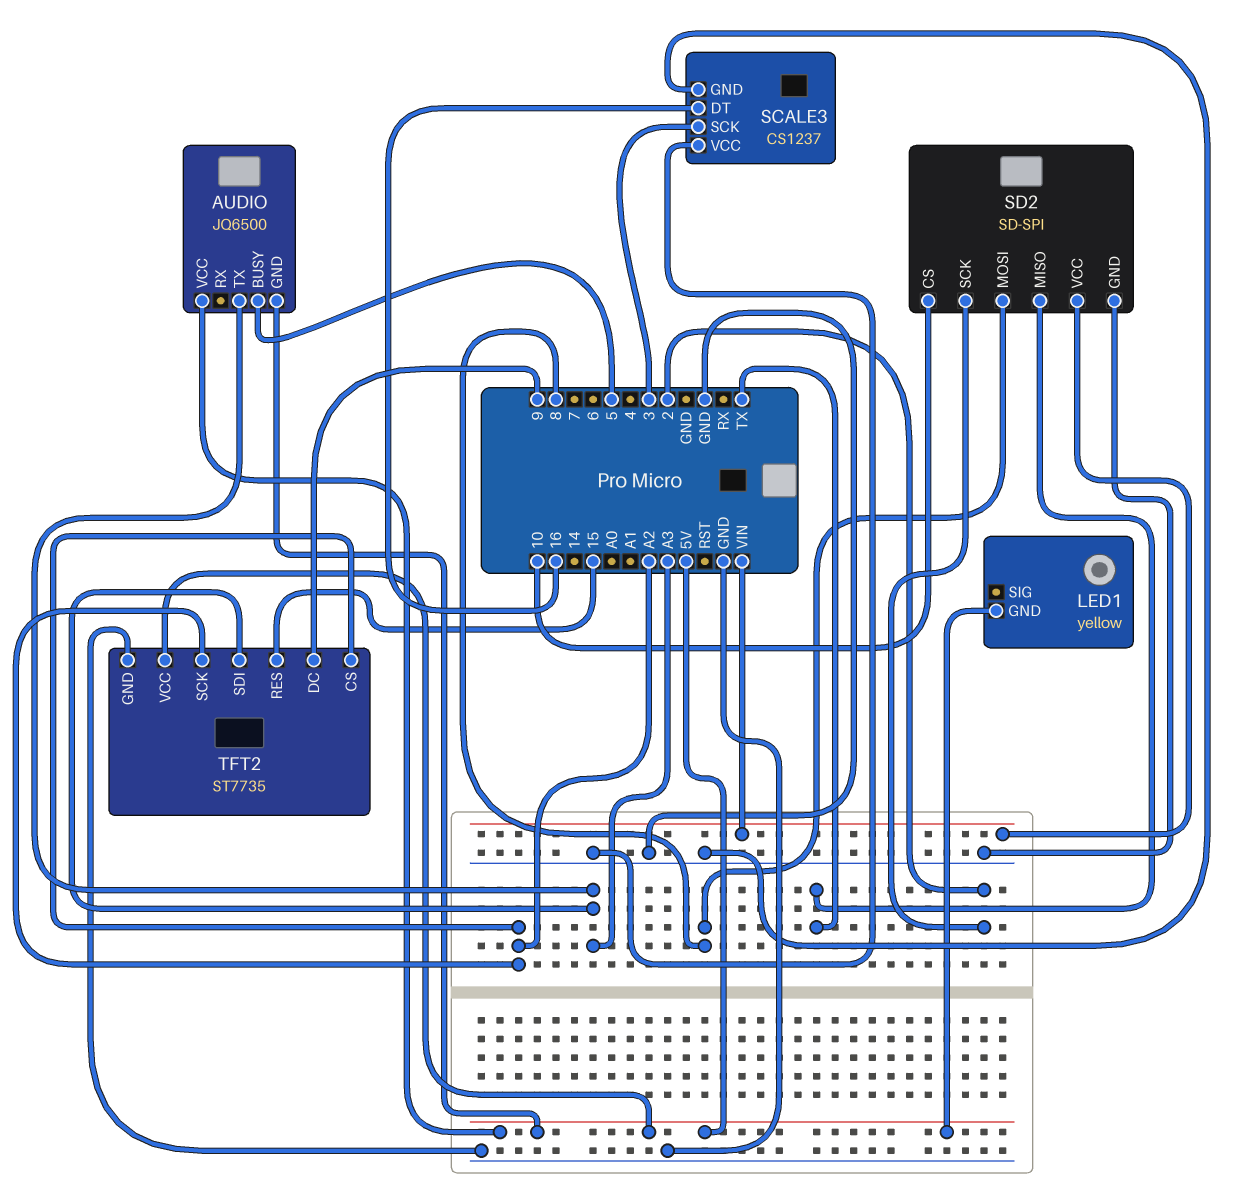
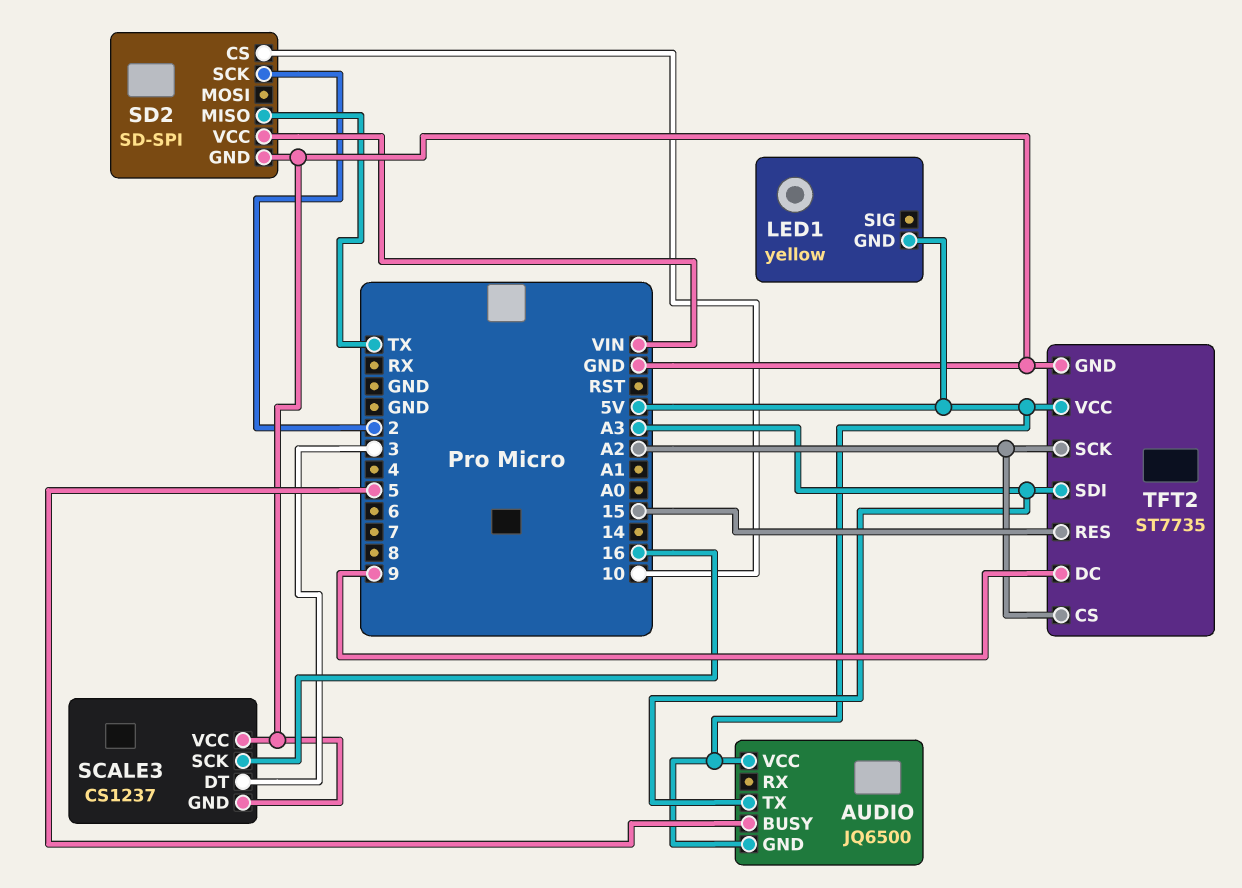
SCALE3 pin DT: 16 -> 3
SCALE3 pin SCK: 3 -> 16
SD2 pin MOSI: 8 -> none

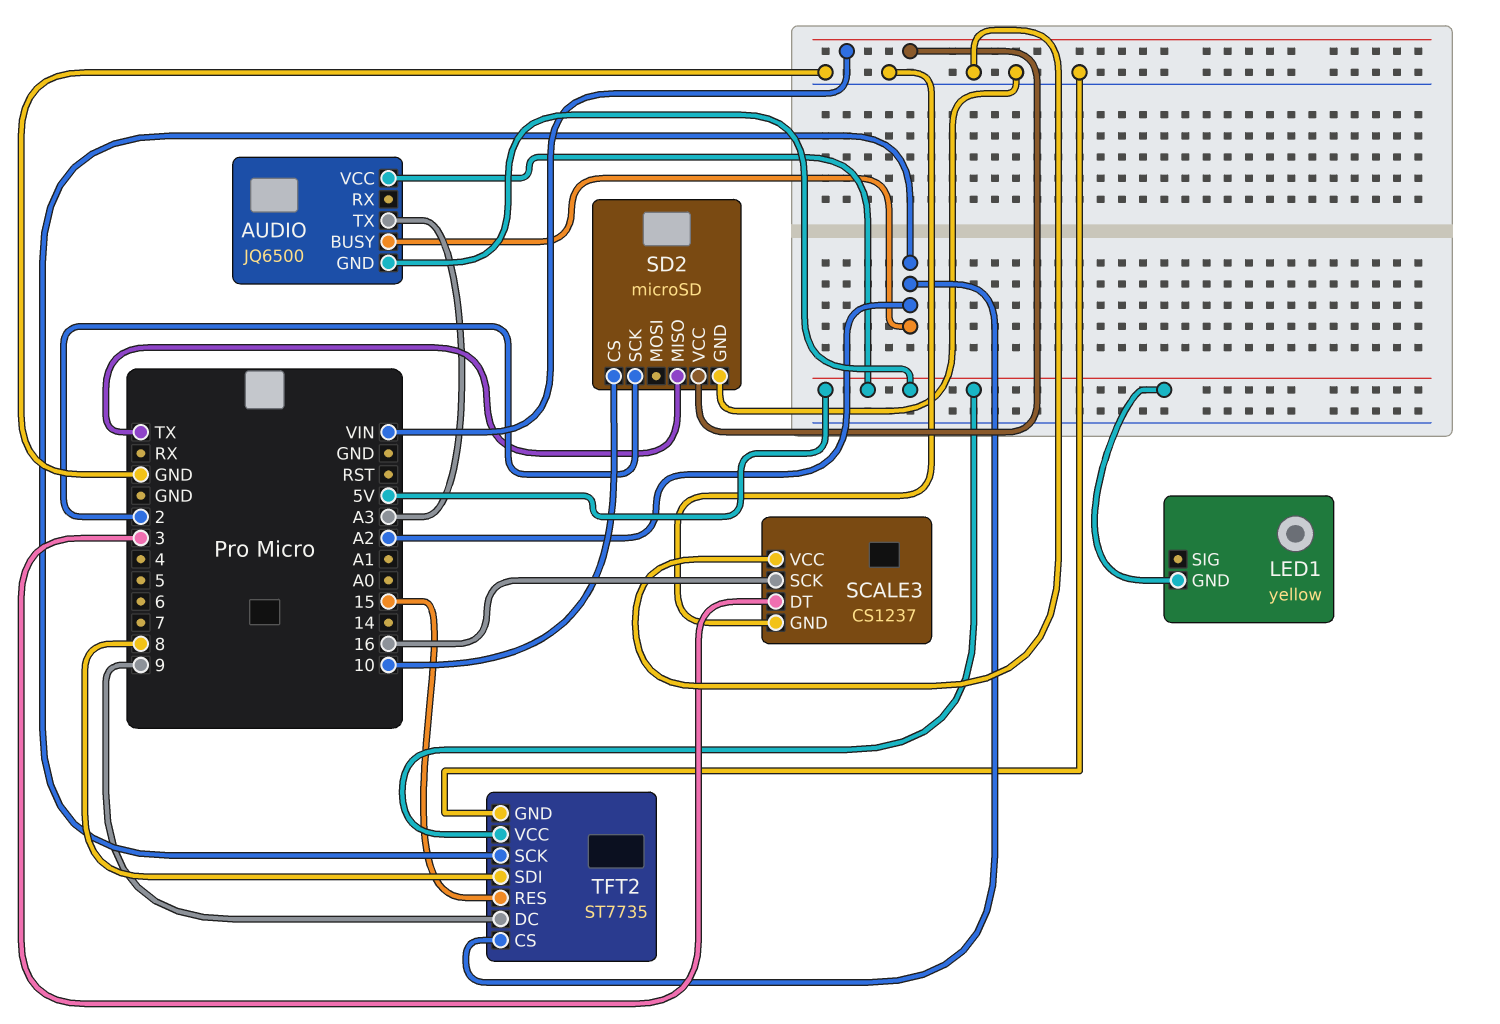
AUDIO pin BUSY: 5 -> A2
SD2: SD-SPI -> microSD
TFT2 pin SDI: A3 -> 8

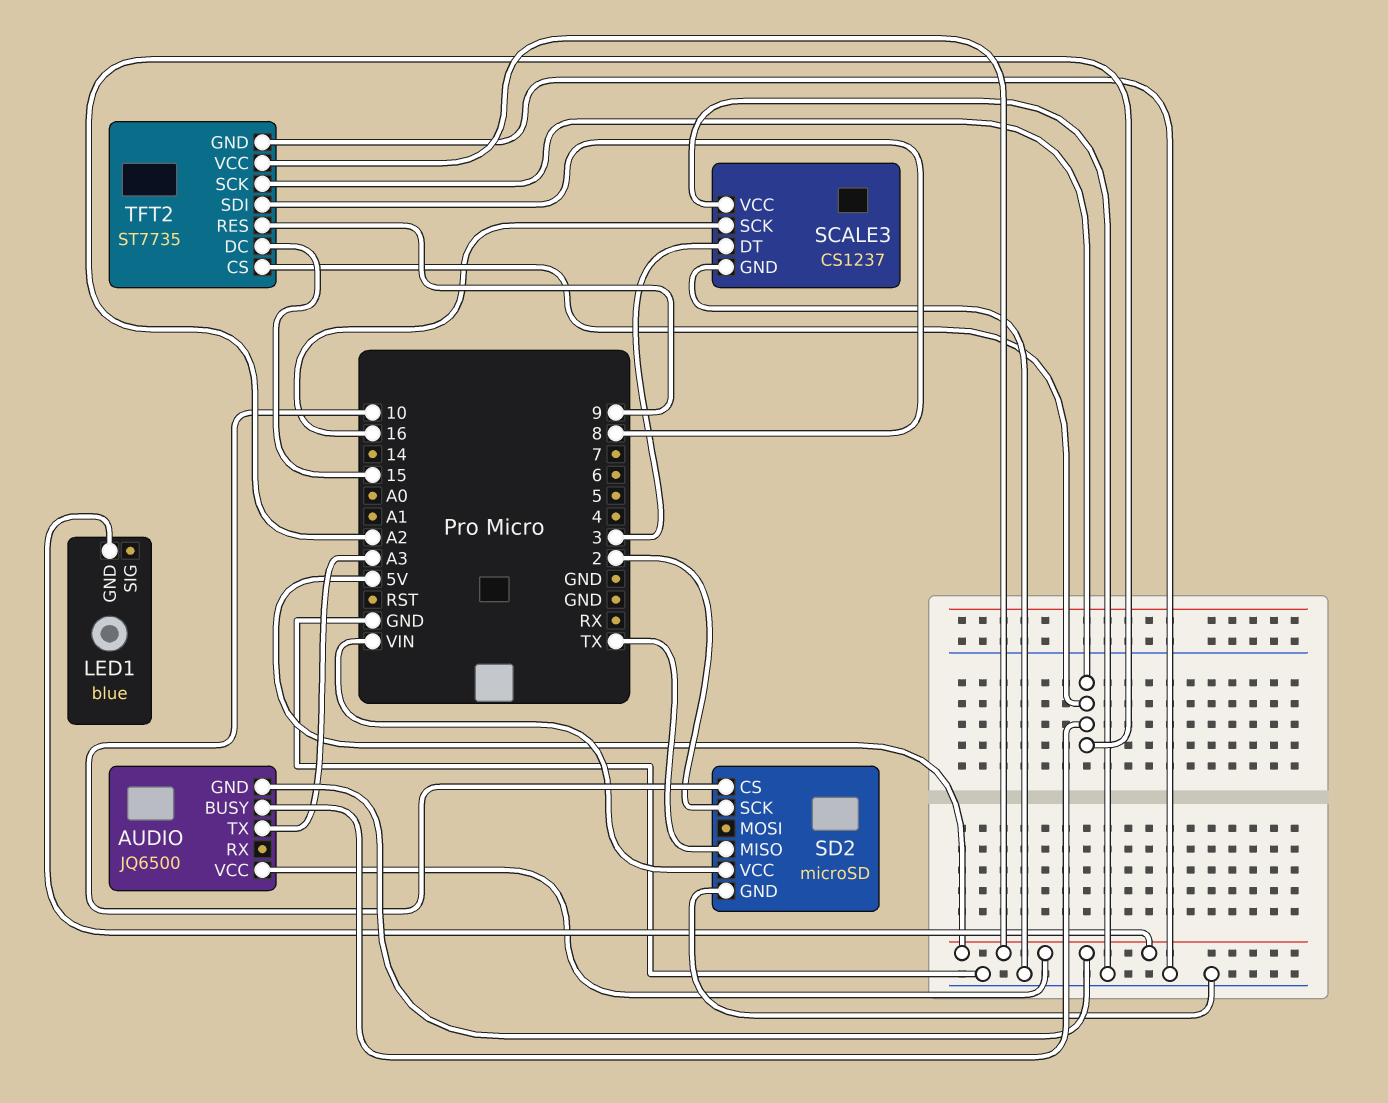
LED1: yellow -> blue
TFT2 pin DC: 9 -> 15
TFT2 pin RES: 15 -> 9

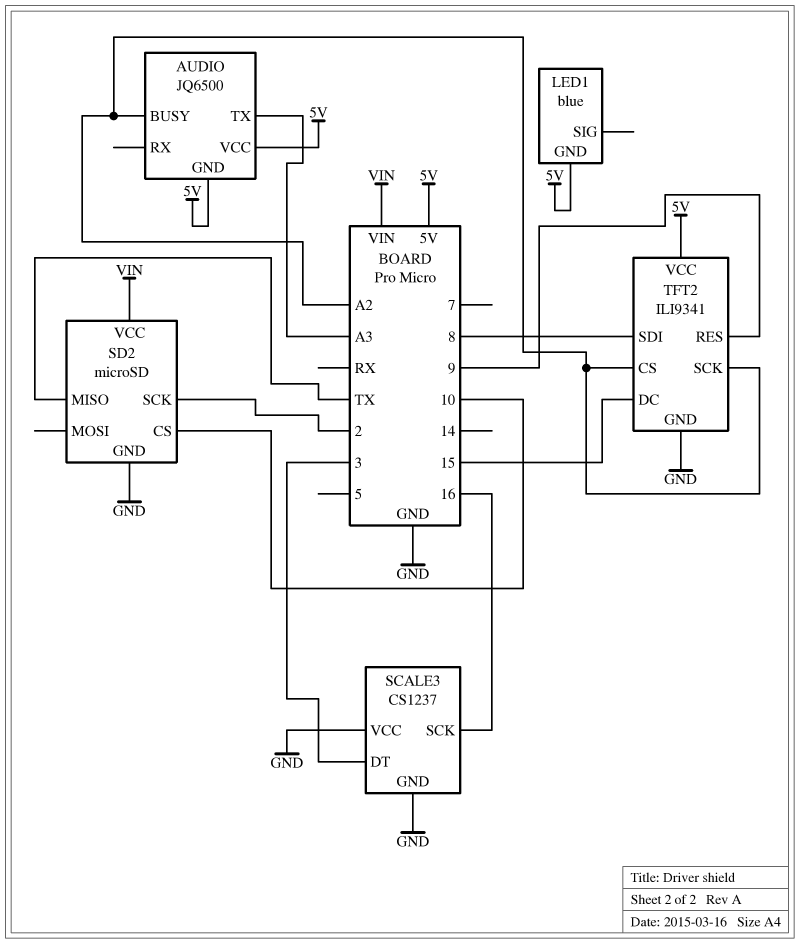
TFT2: ST7735 -> ILI9341

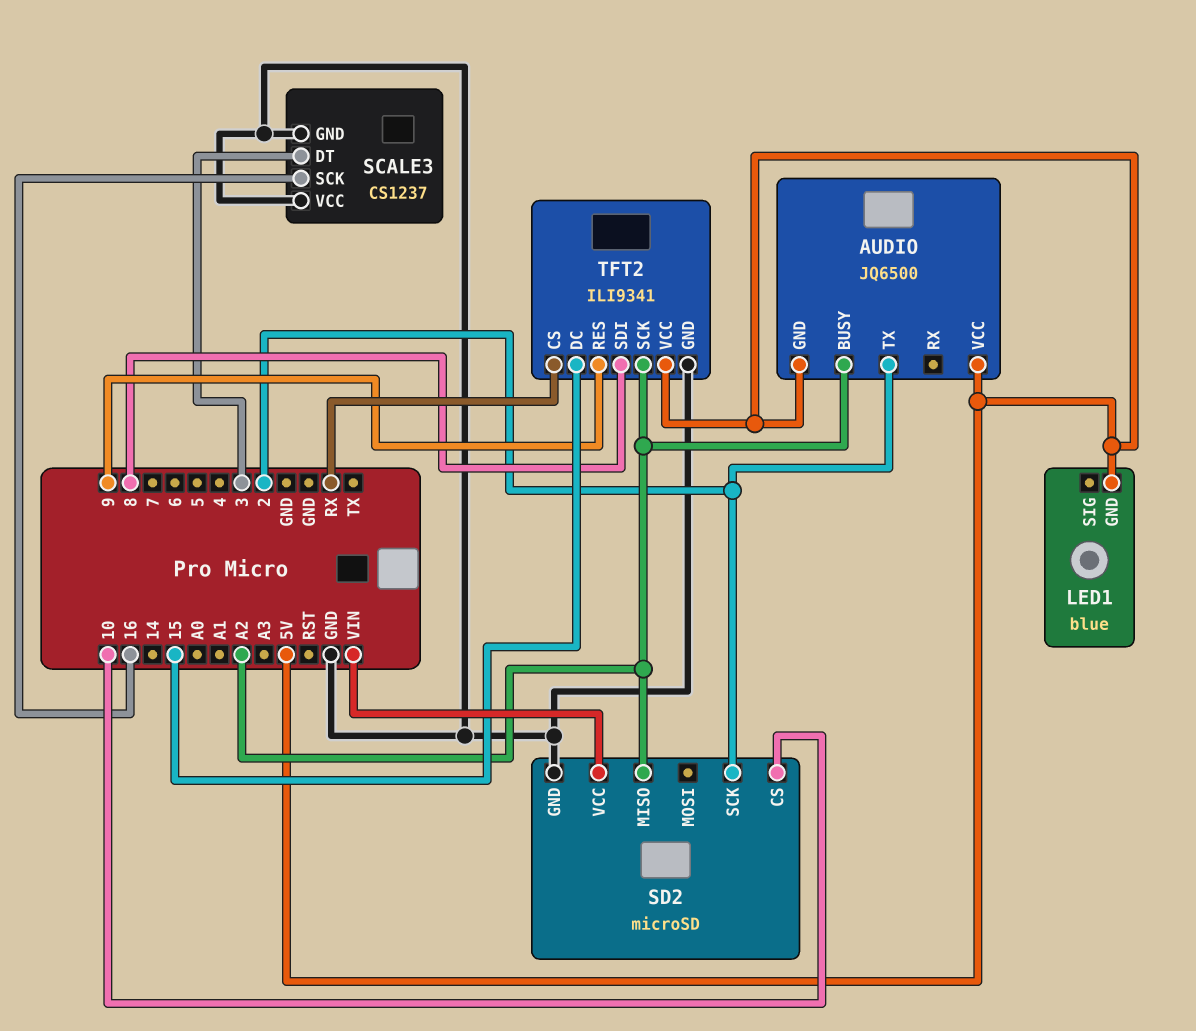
AUDIO pin TX: A3 -> 2
SD2 pin MISO: TX -> A2
TFT2 pin CS: A2 -> RX

